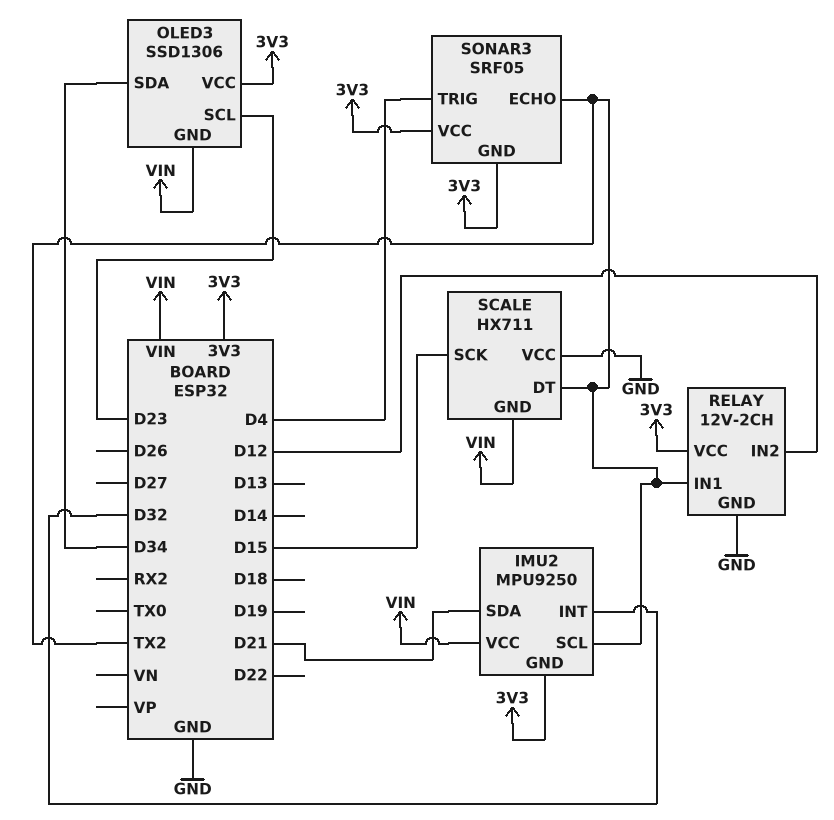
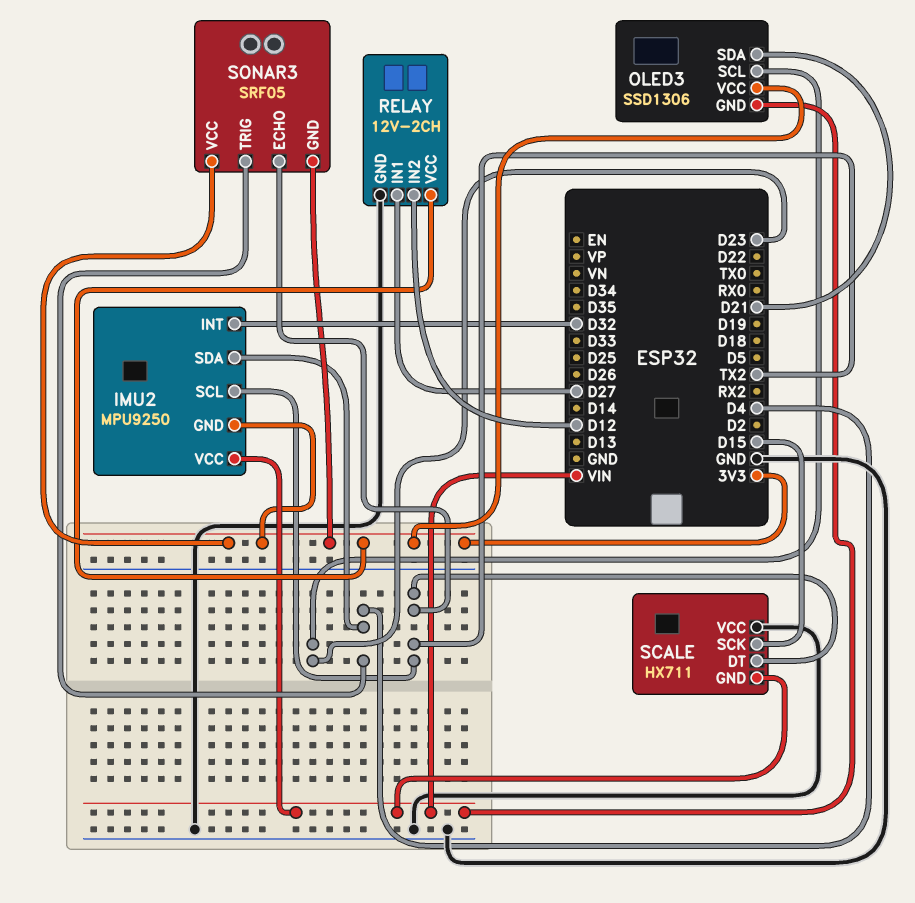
IMU2 pin SDA: D21 -> D4
OLED3 pin SDA: D34 -> D21
RELAY pin IN1: TX2 -> D27

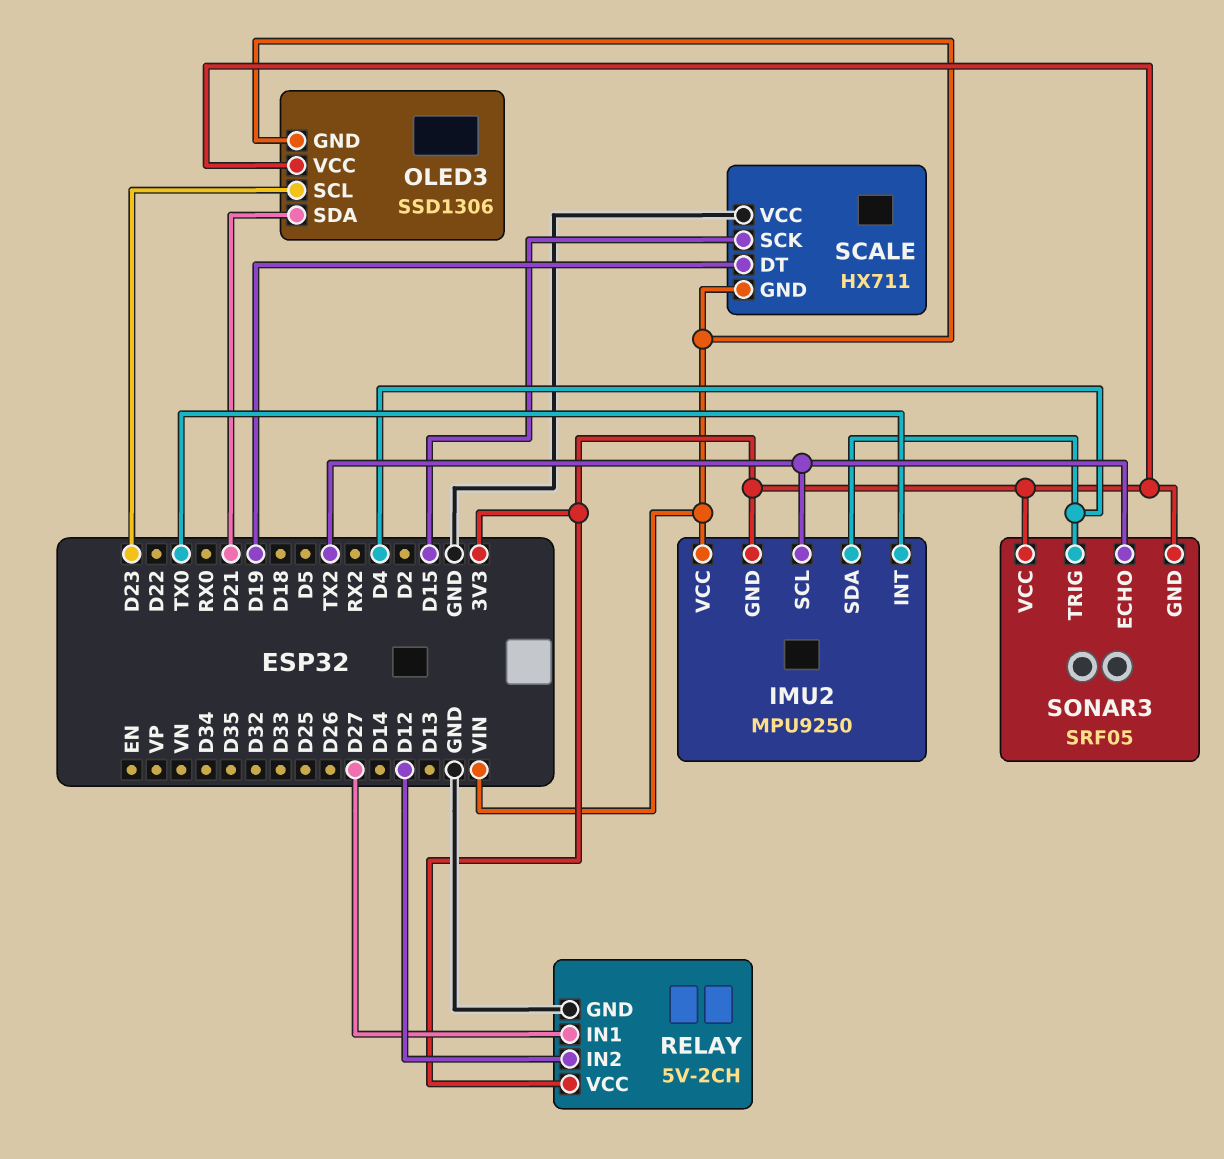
IMU2 pin INT: D32 -> TX0
RELAY: 12V-2CH -> 5V-2CH
SCALE pin DT: TX2 -> D19

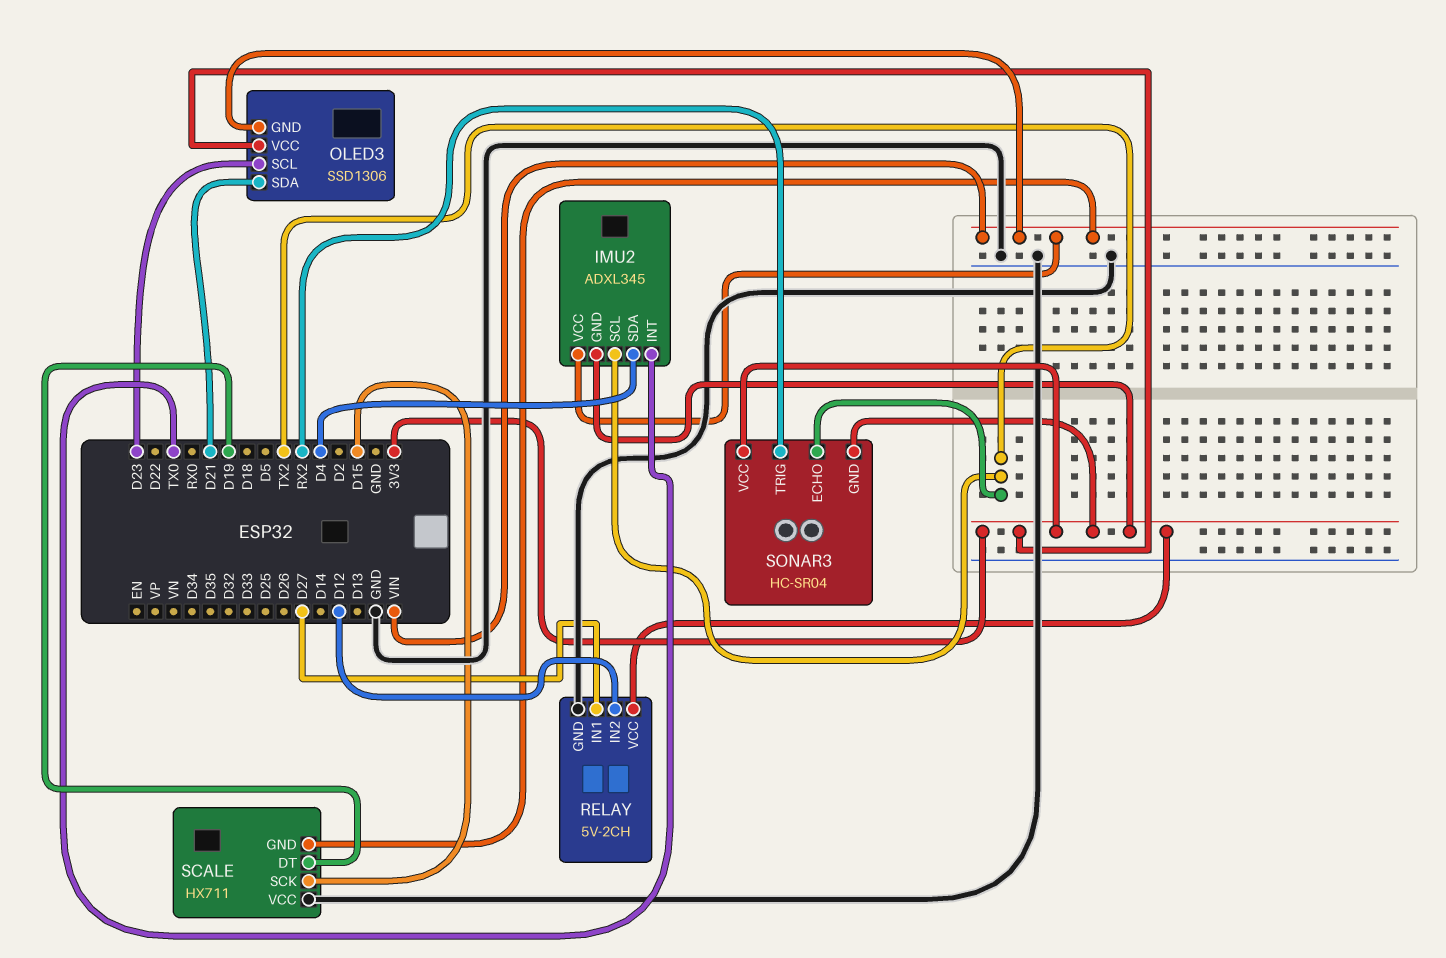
IMU2: MPU9250 -> ADXL345
SONAR3: SRF05 -> HC-SR04
SONAR3 pin TRIG: D4 -> RX2

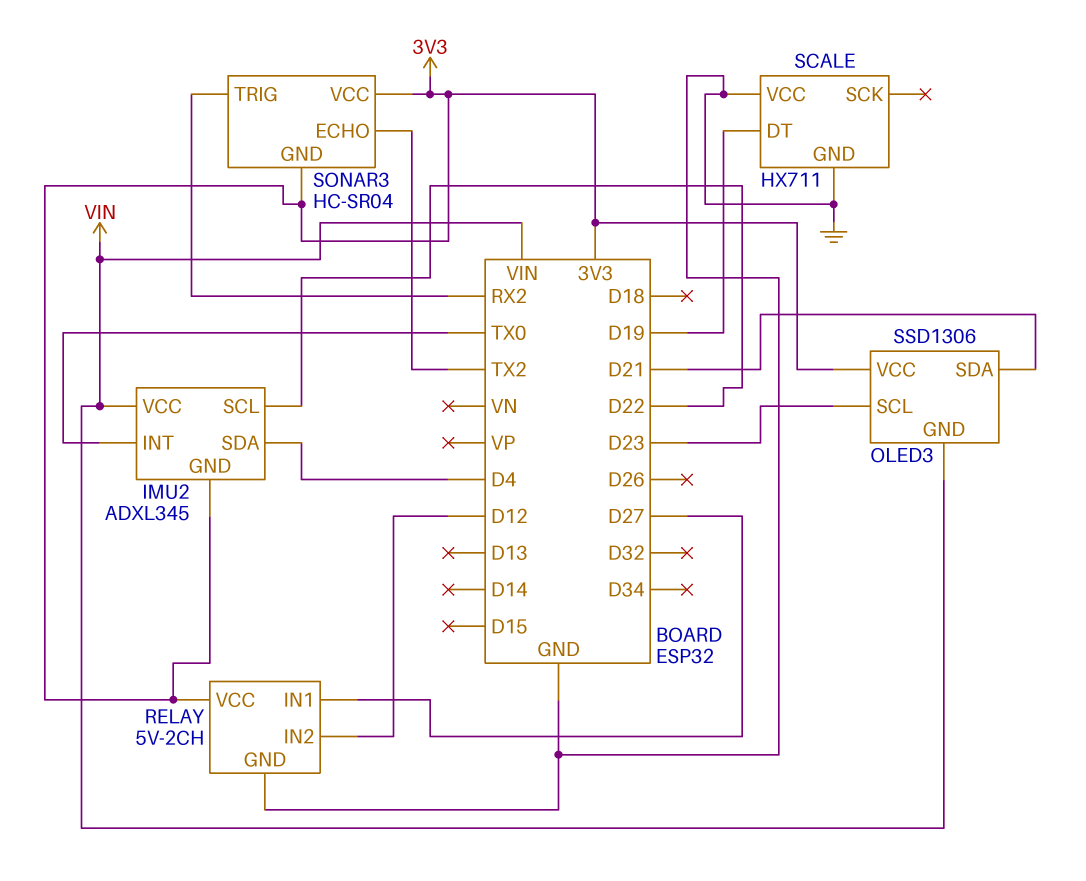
IMU2 pin SCL: TX2 -> D22
SCALE pin GND: VIN -> GND
SCALE pin SCK: D15 -> none

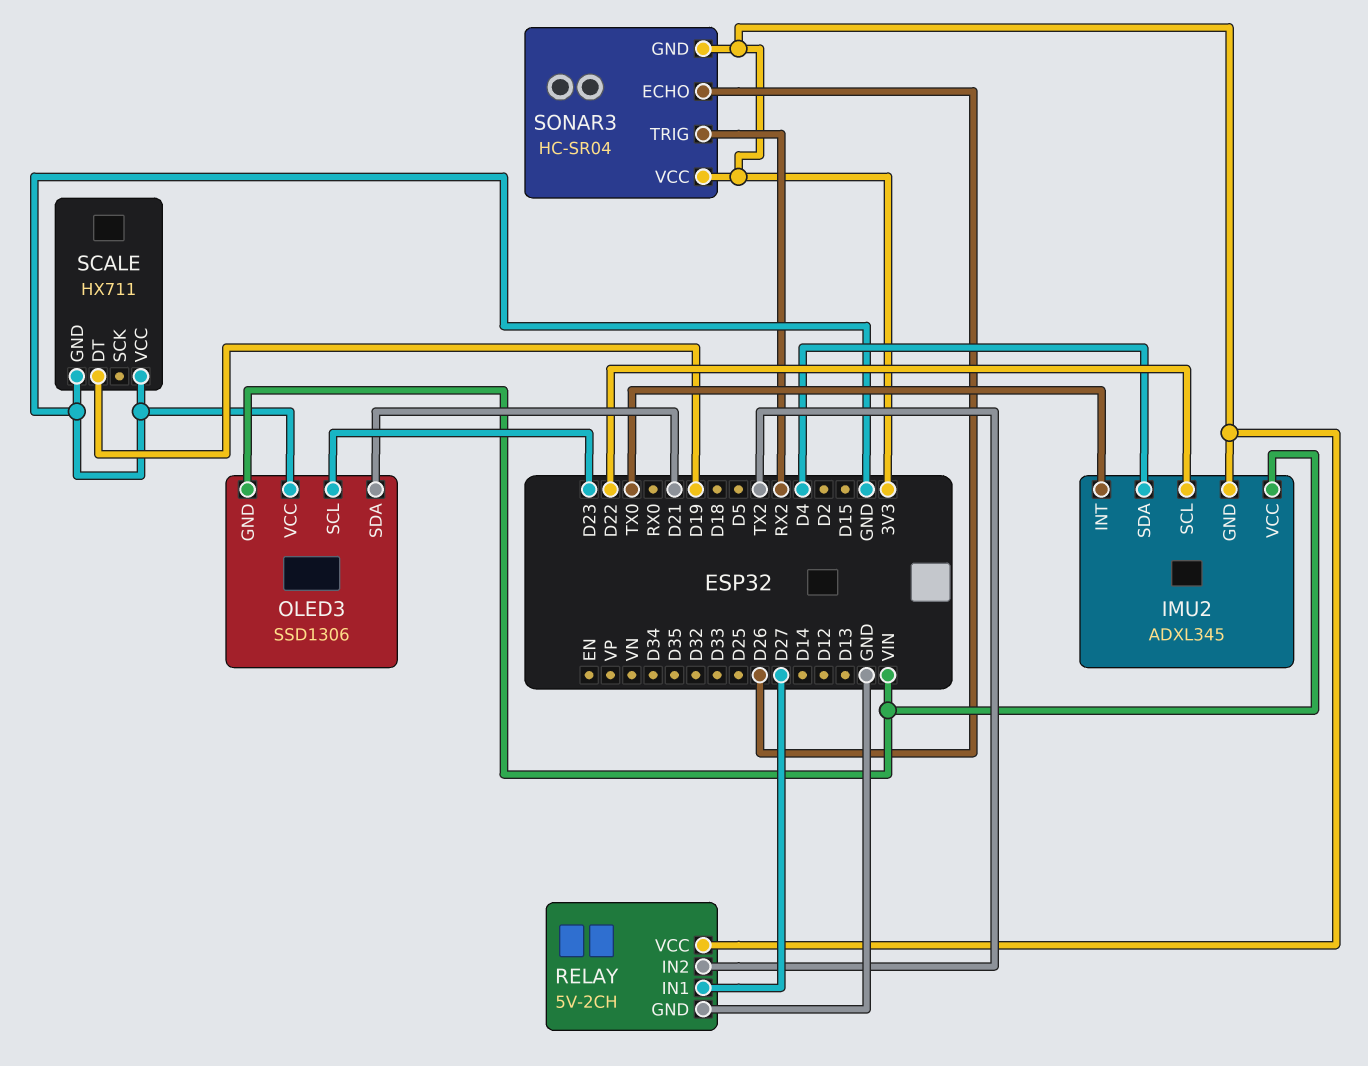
OLED3 pin VCC: 3V3 -> GND
RELAY pin IN2: D12 -> TX2
SONAR3 pin ECHO: TX2 -> D26

